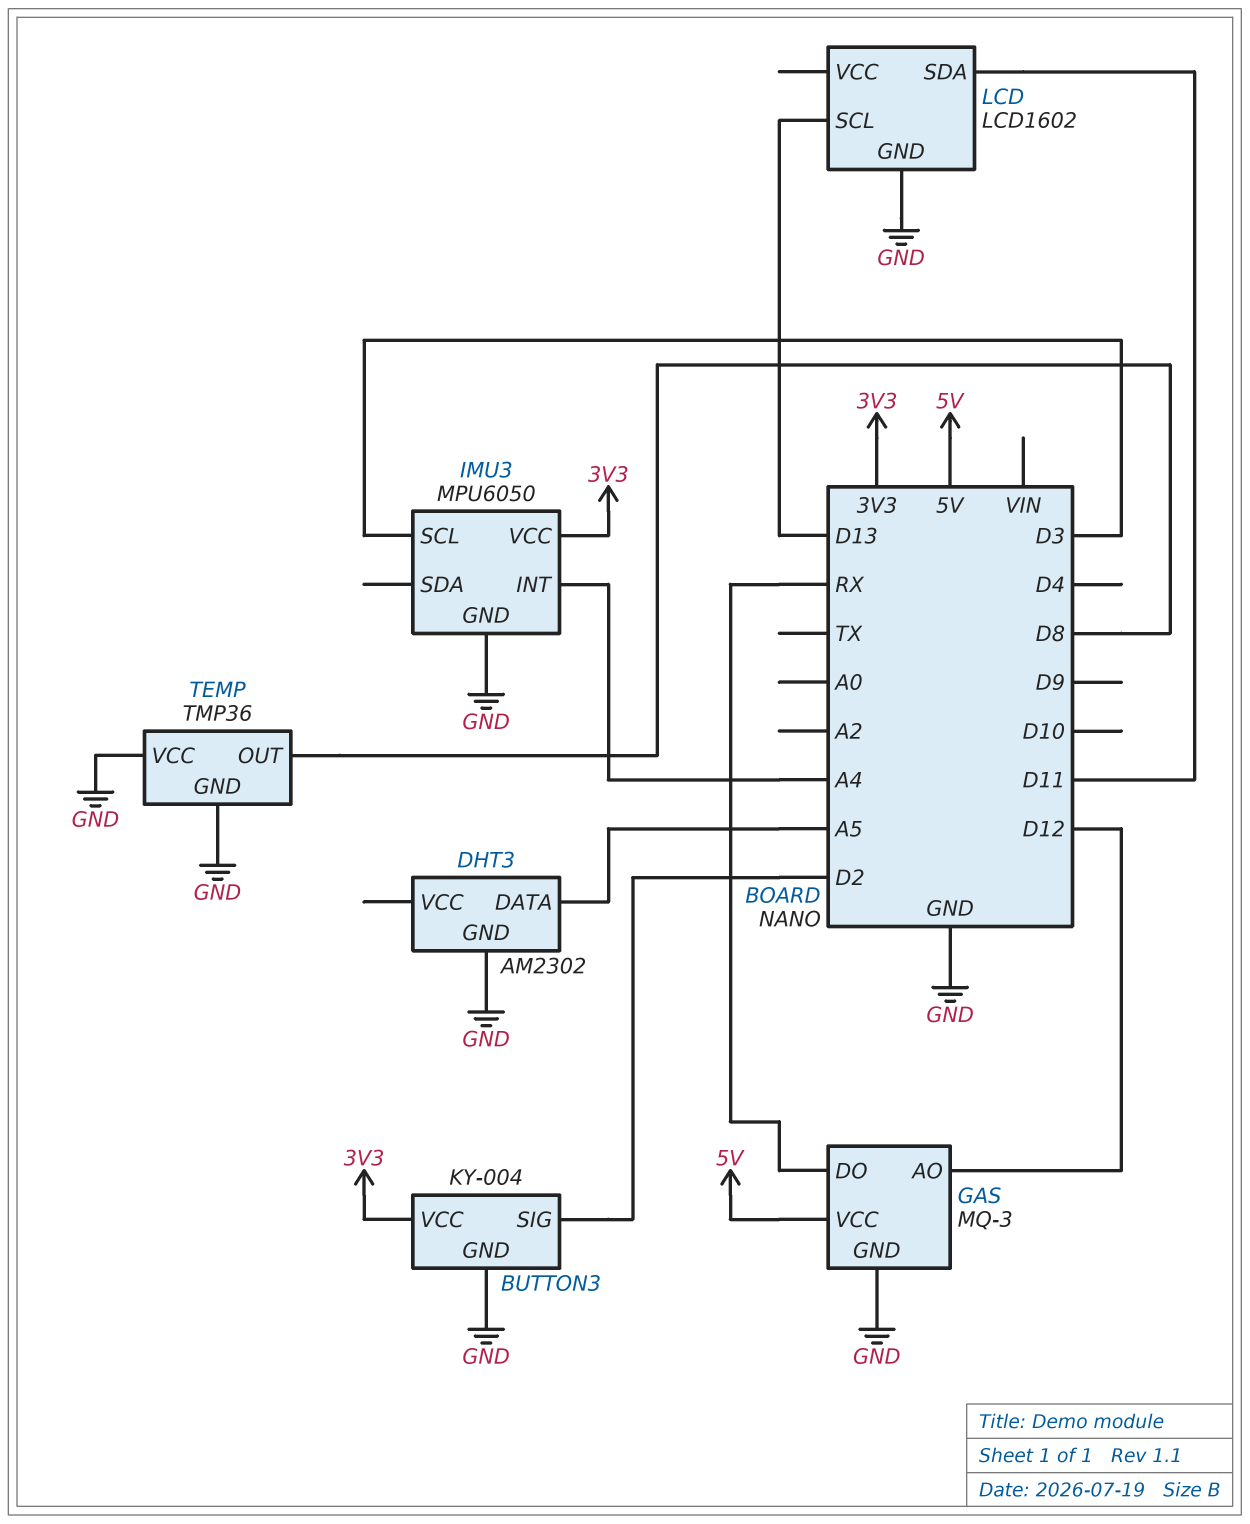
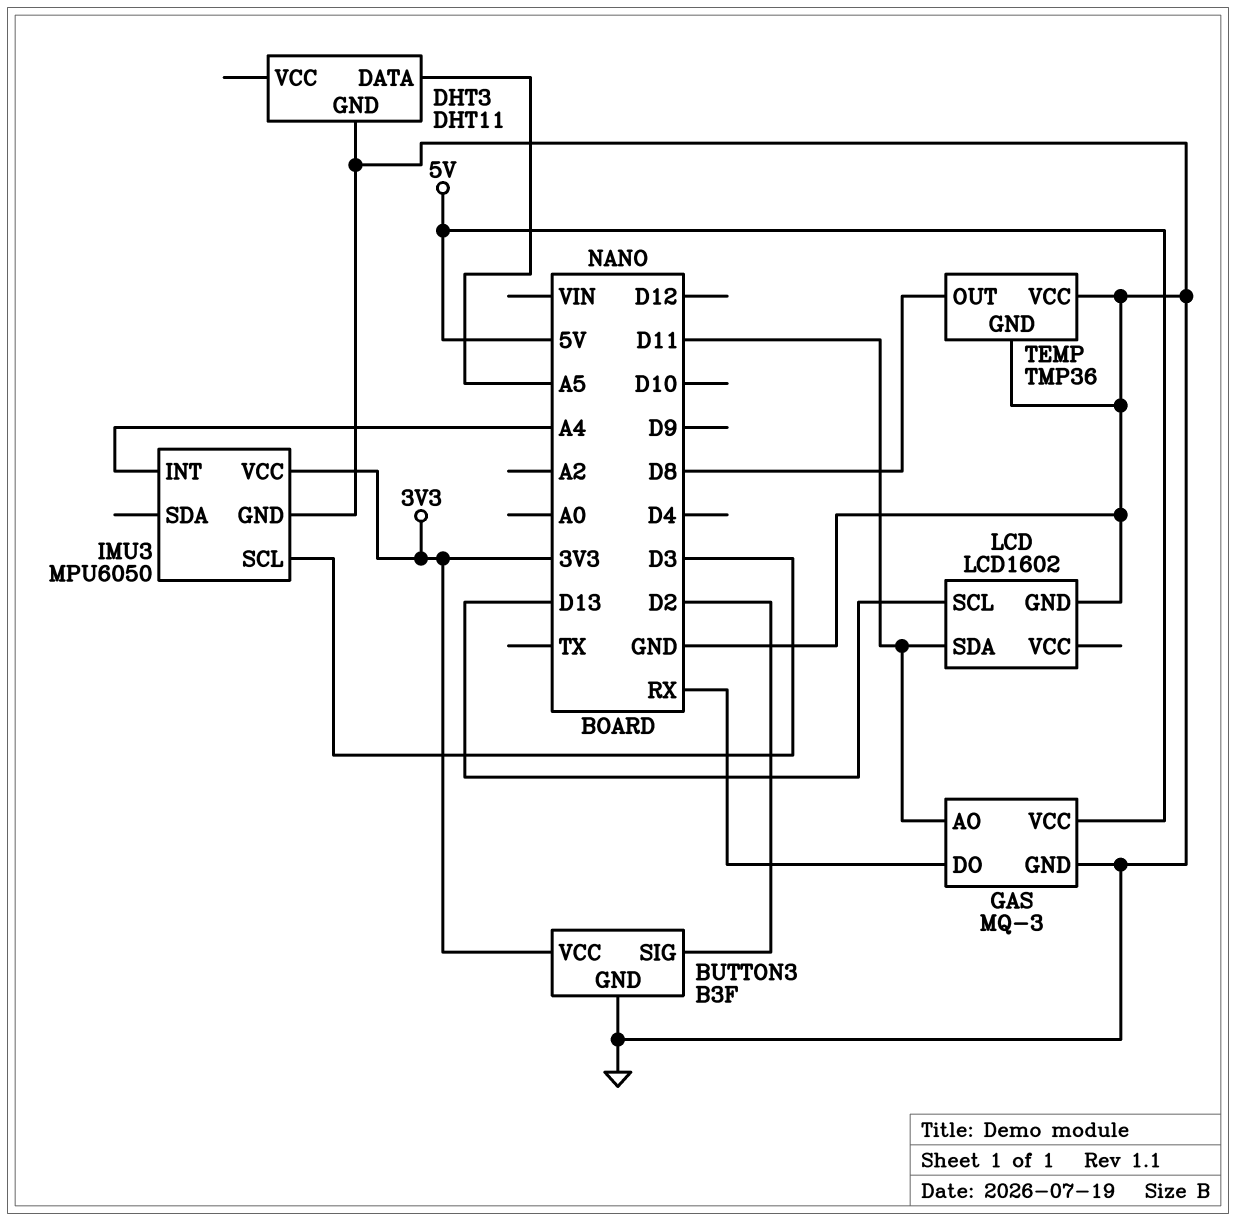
BUTTON3: KY-004 -> B3F
DHT3: AM2302 -> DHT11
GAS pin AO: D12 -> D11

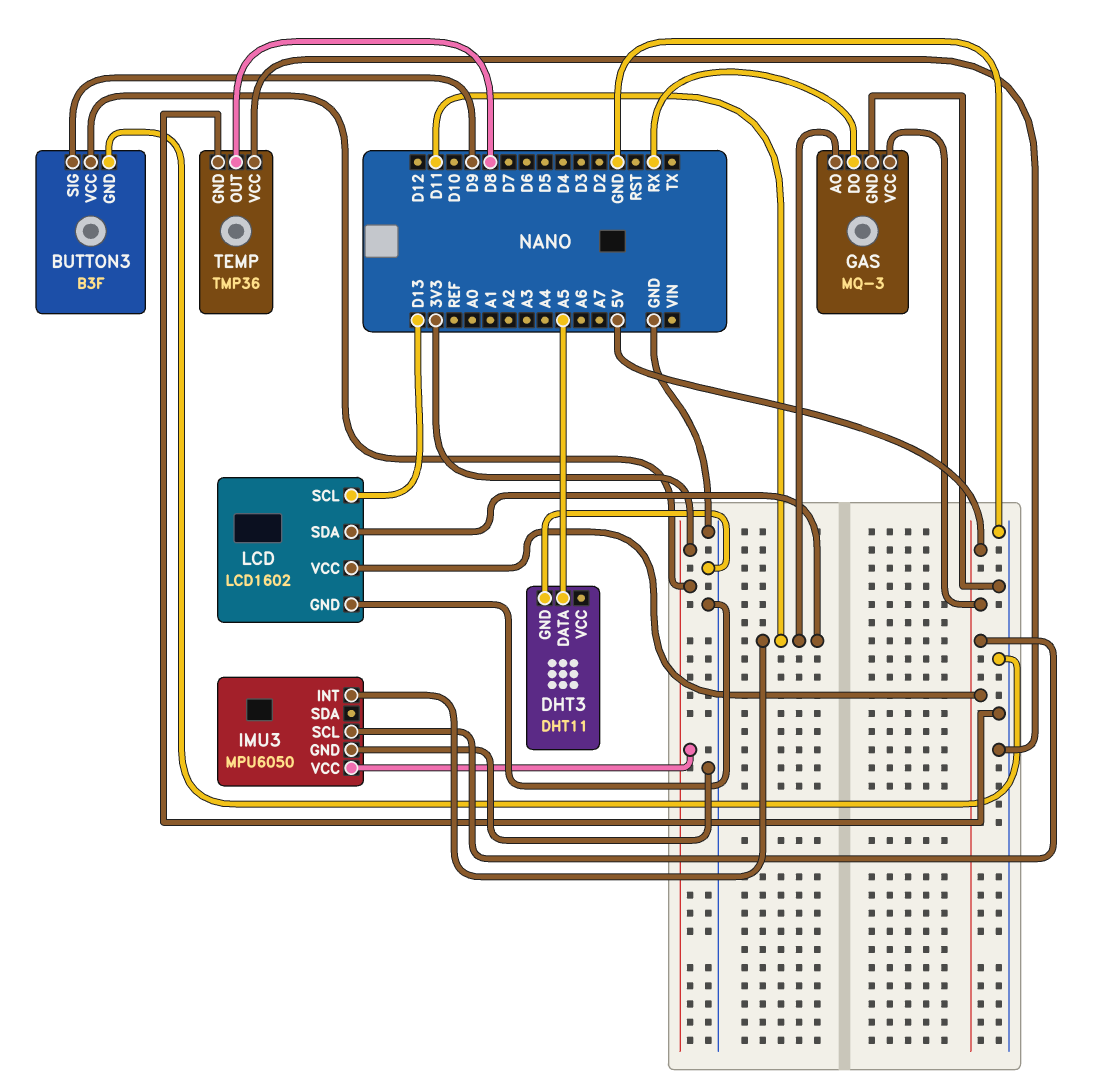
BUTTON3 pin SIG: D2 -> D9
IMU3 pin INT: A4 -> D11
IMU3 pin SCL: D3 -> 5V
LCD pin VCC: none -> 5V

